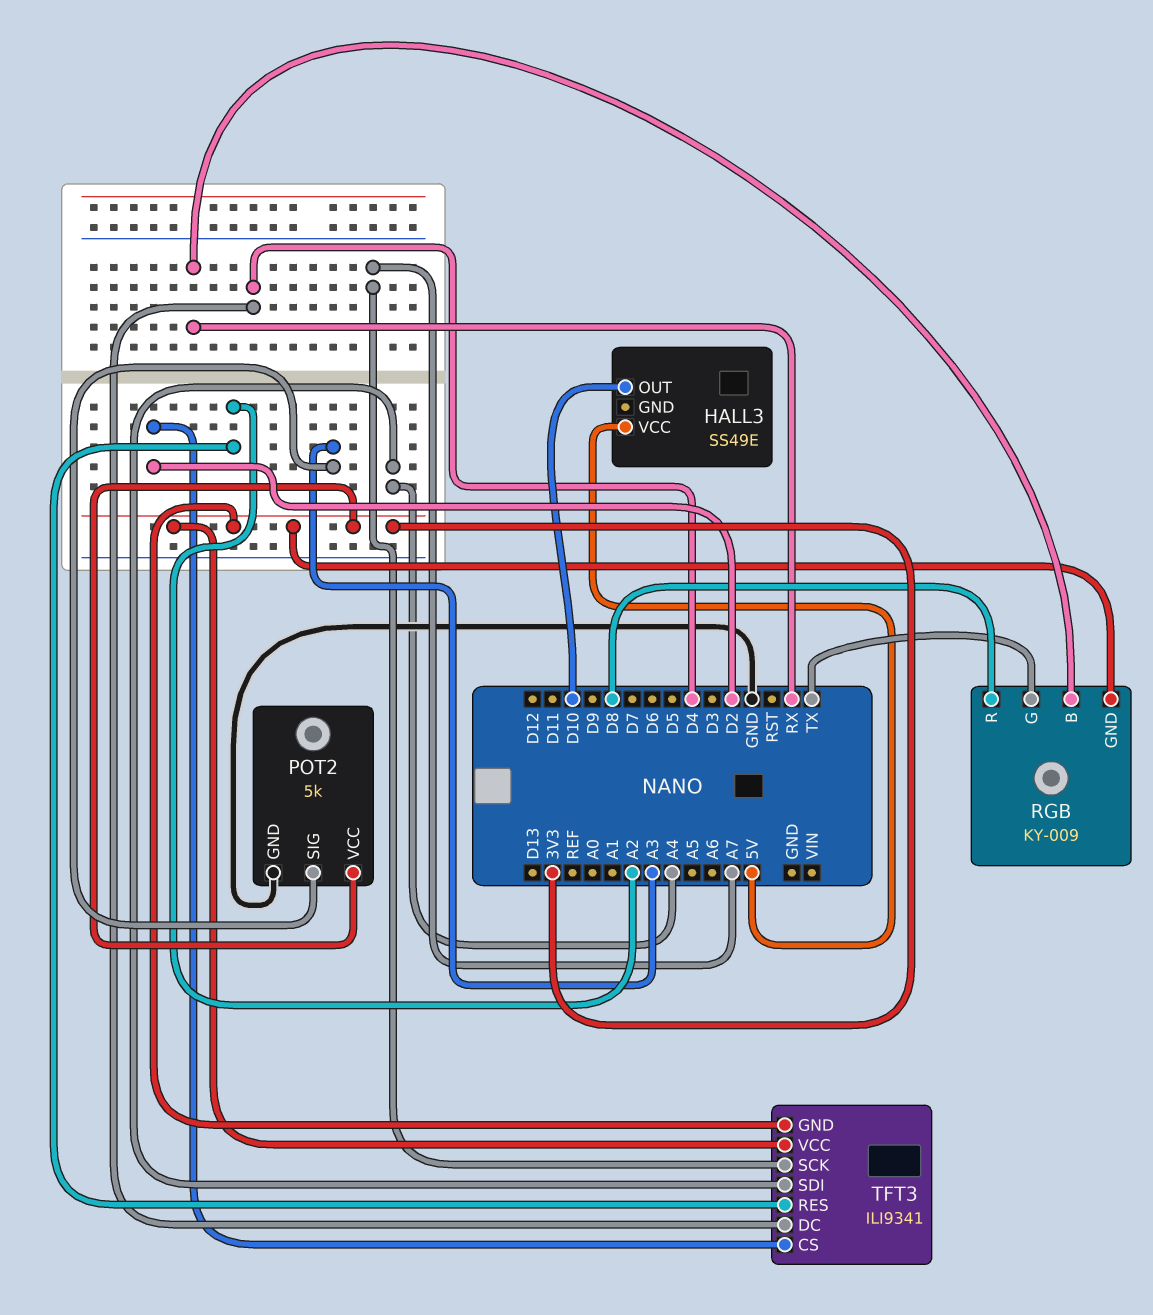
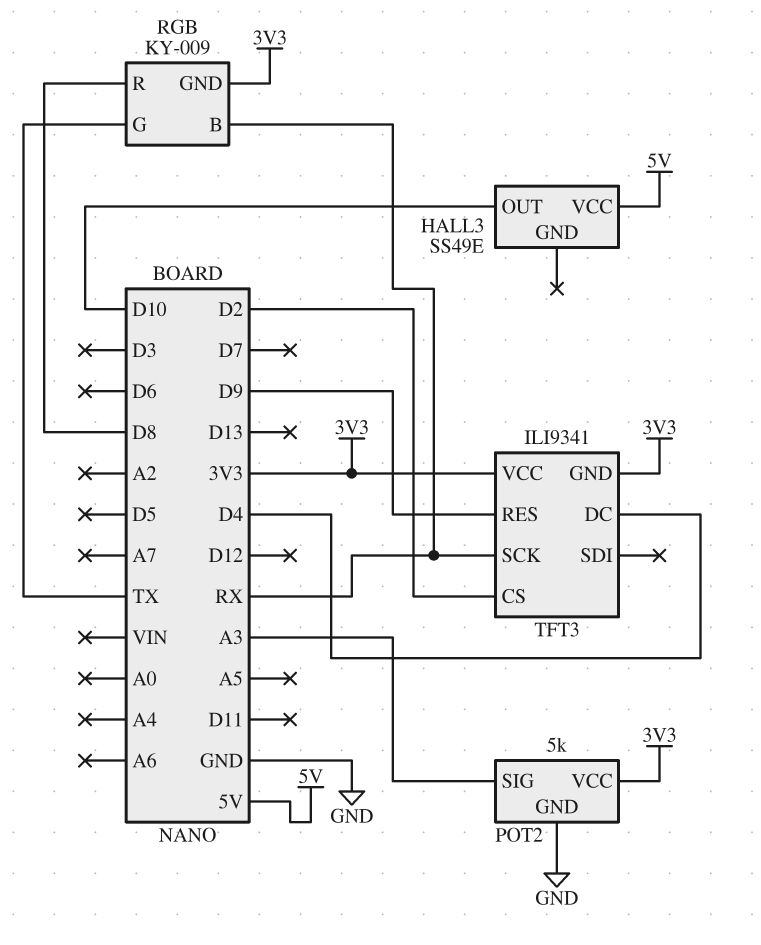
TFT3 pin RES: A2 -> D9
TFT3 pin SCK: A7 -> RX
TFT3 pin SDI: A4 -> none

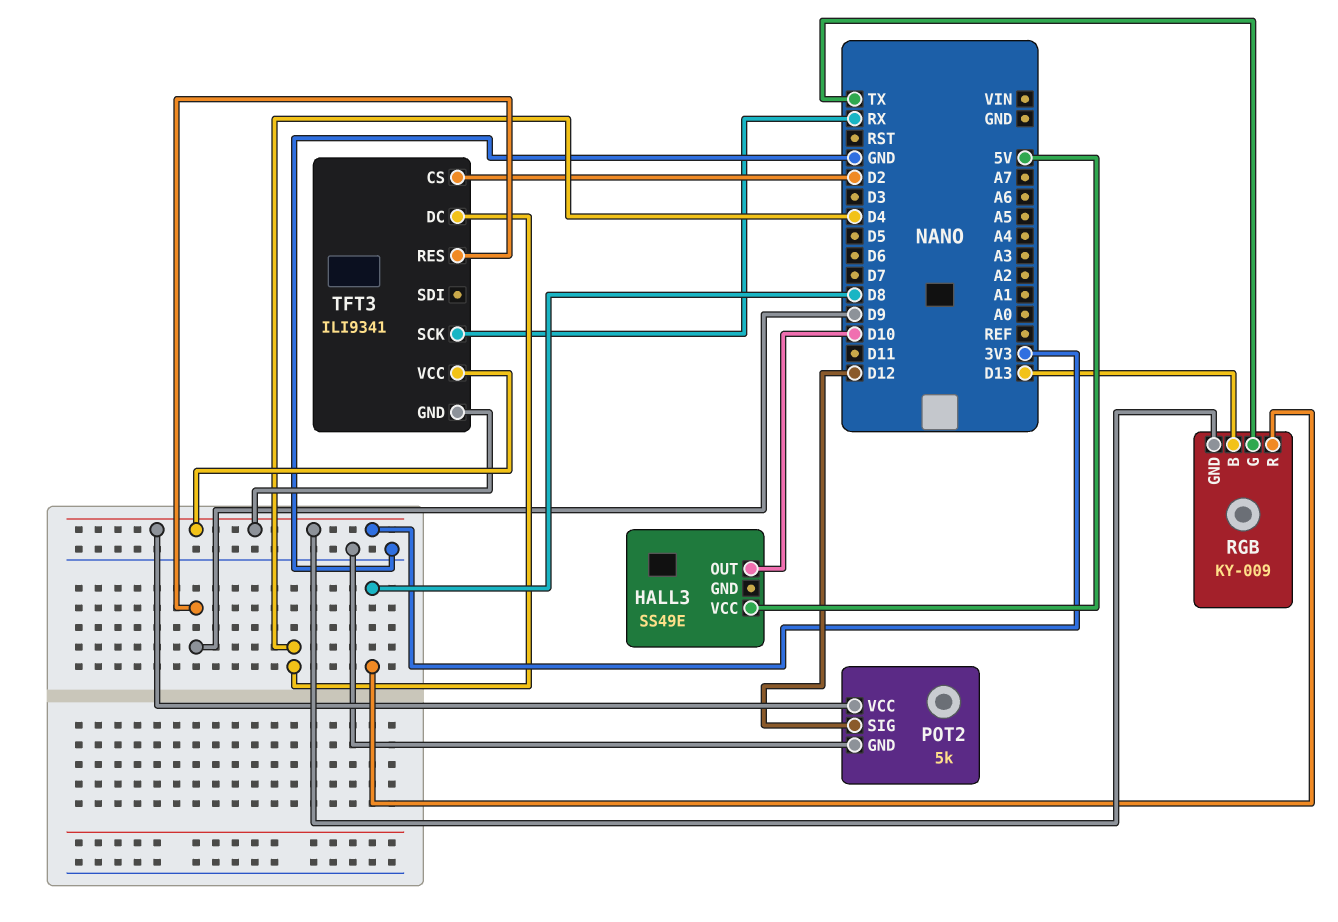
POT2 pin SIG: A3 -> D12
RGB pin B: RX -> D13

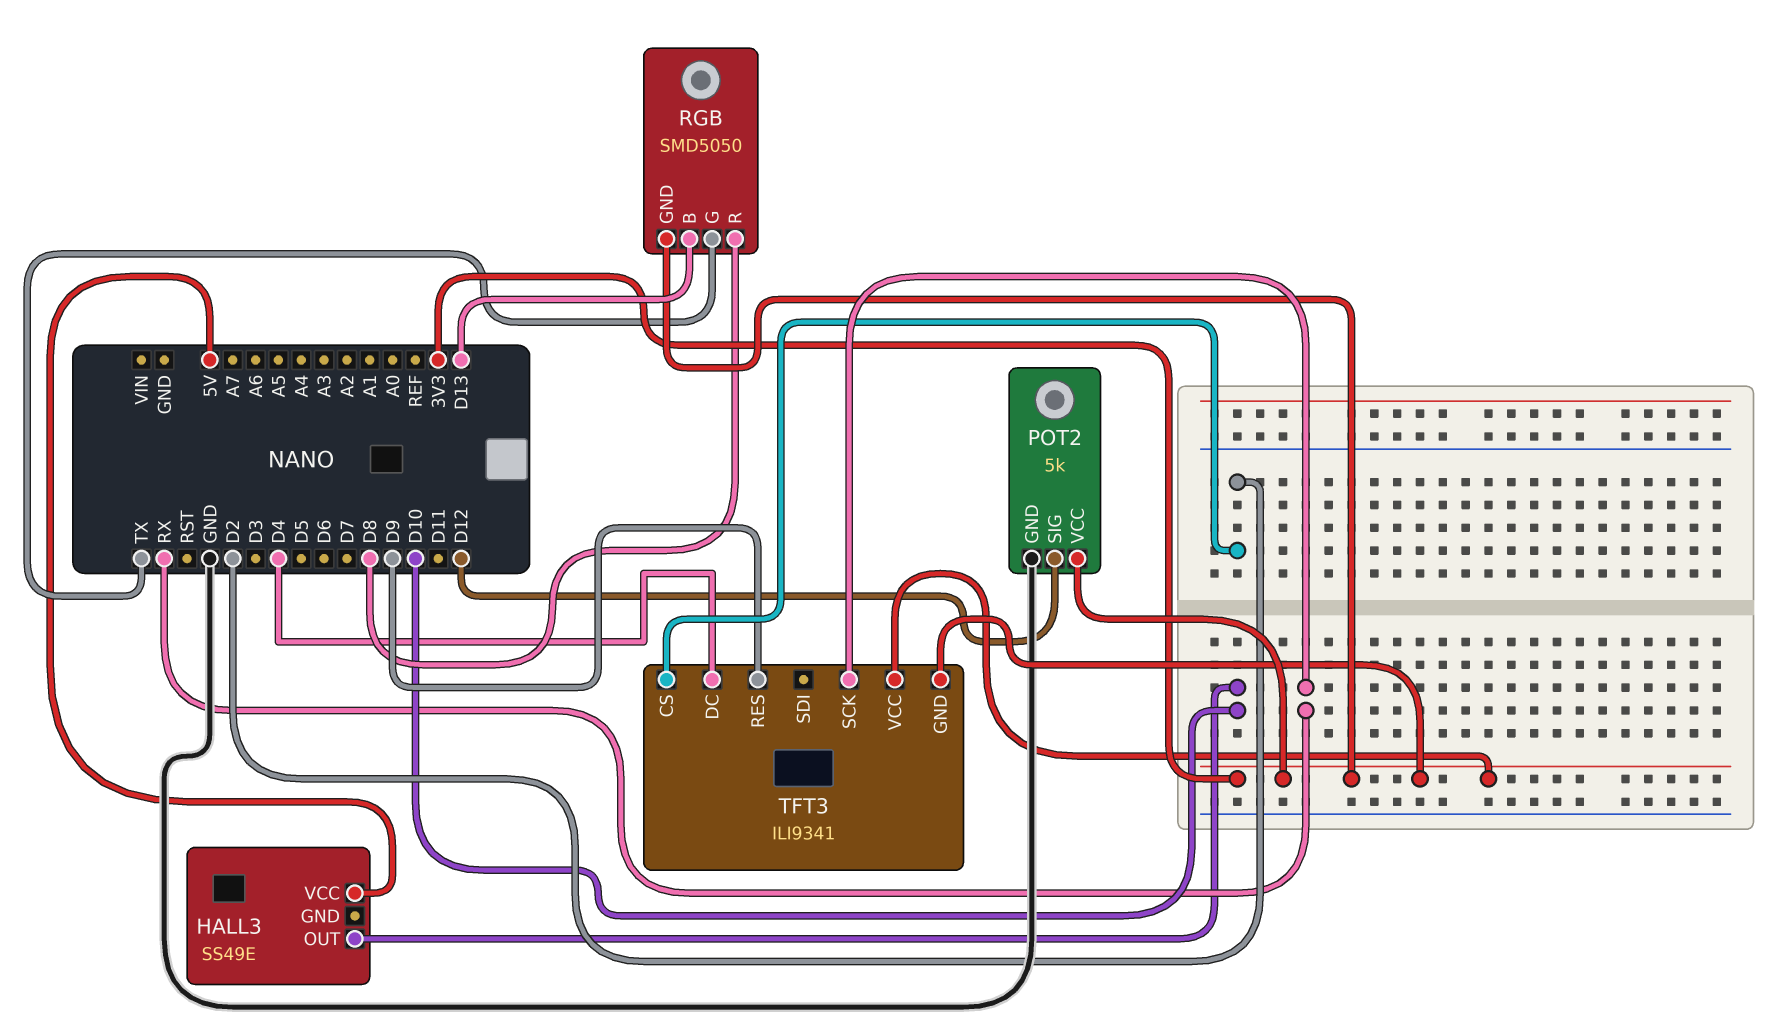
RGB: KY-009 -> SMD5050

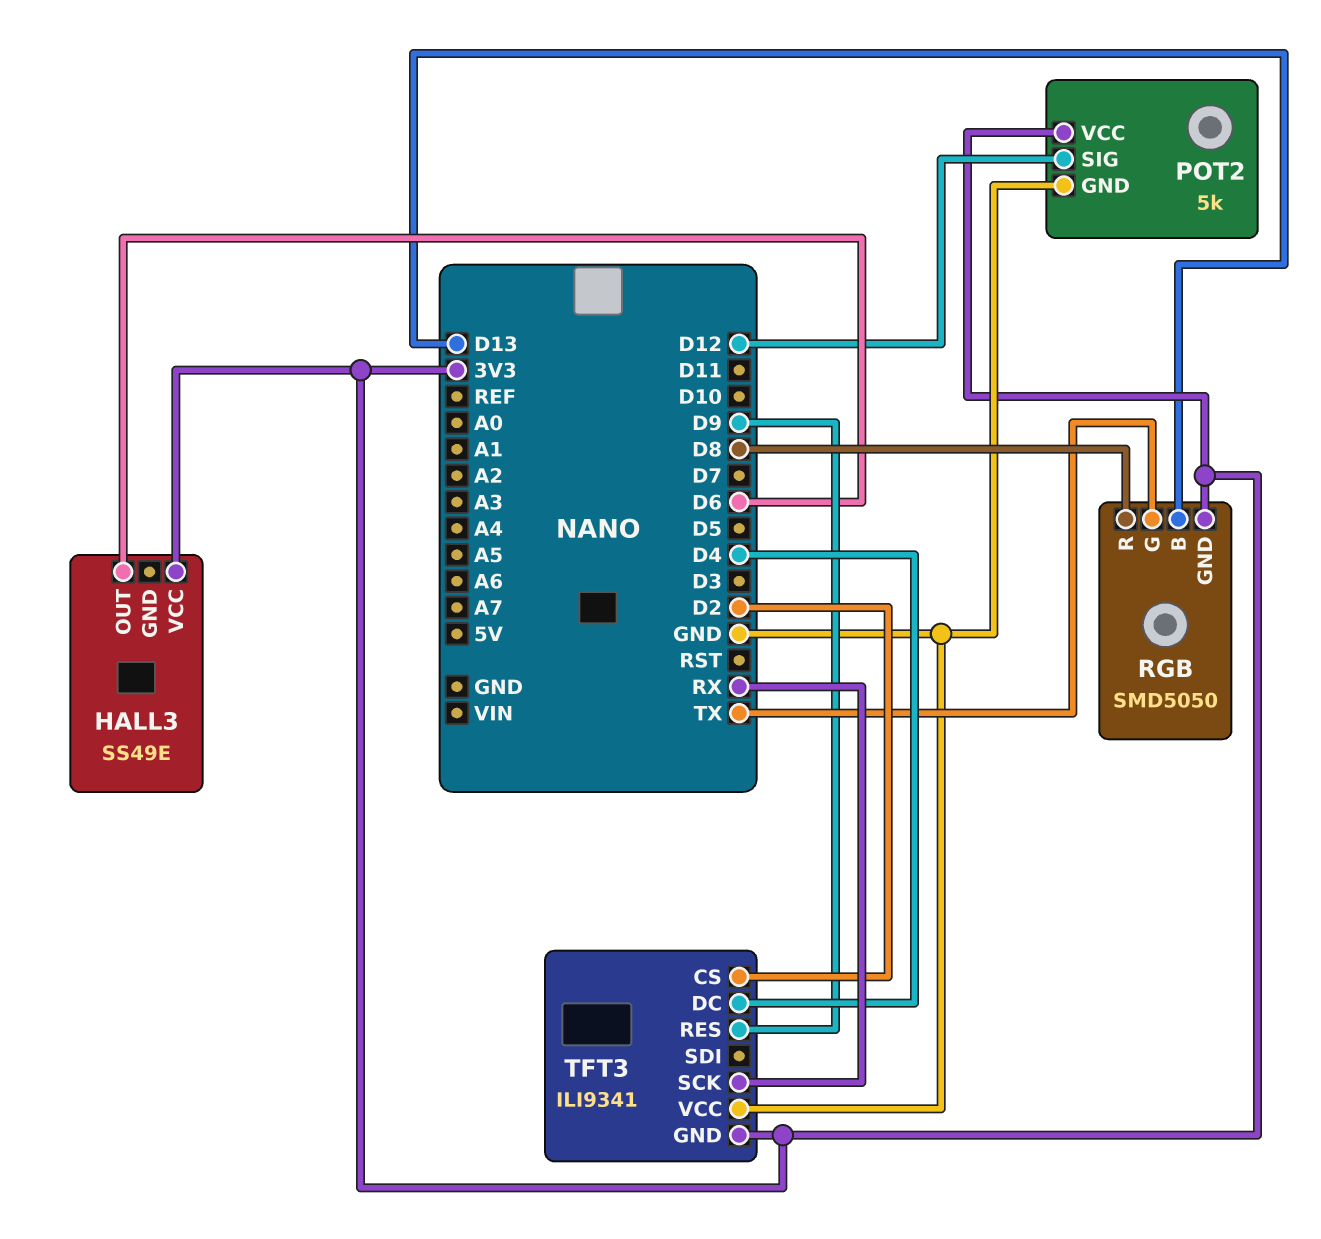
HALL3 pin OUT: D10 -> D6
HALL3 pin VCC: 5V -> 3V3
TFT3 pin VCC: 3V3 -> GND

